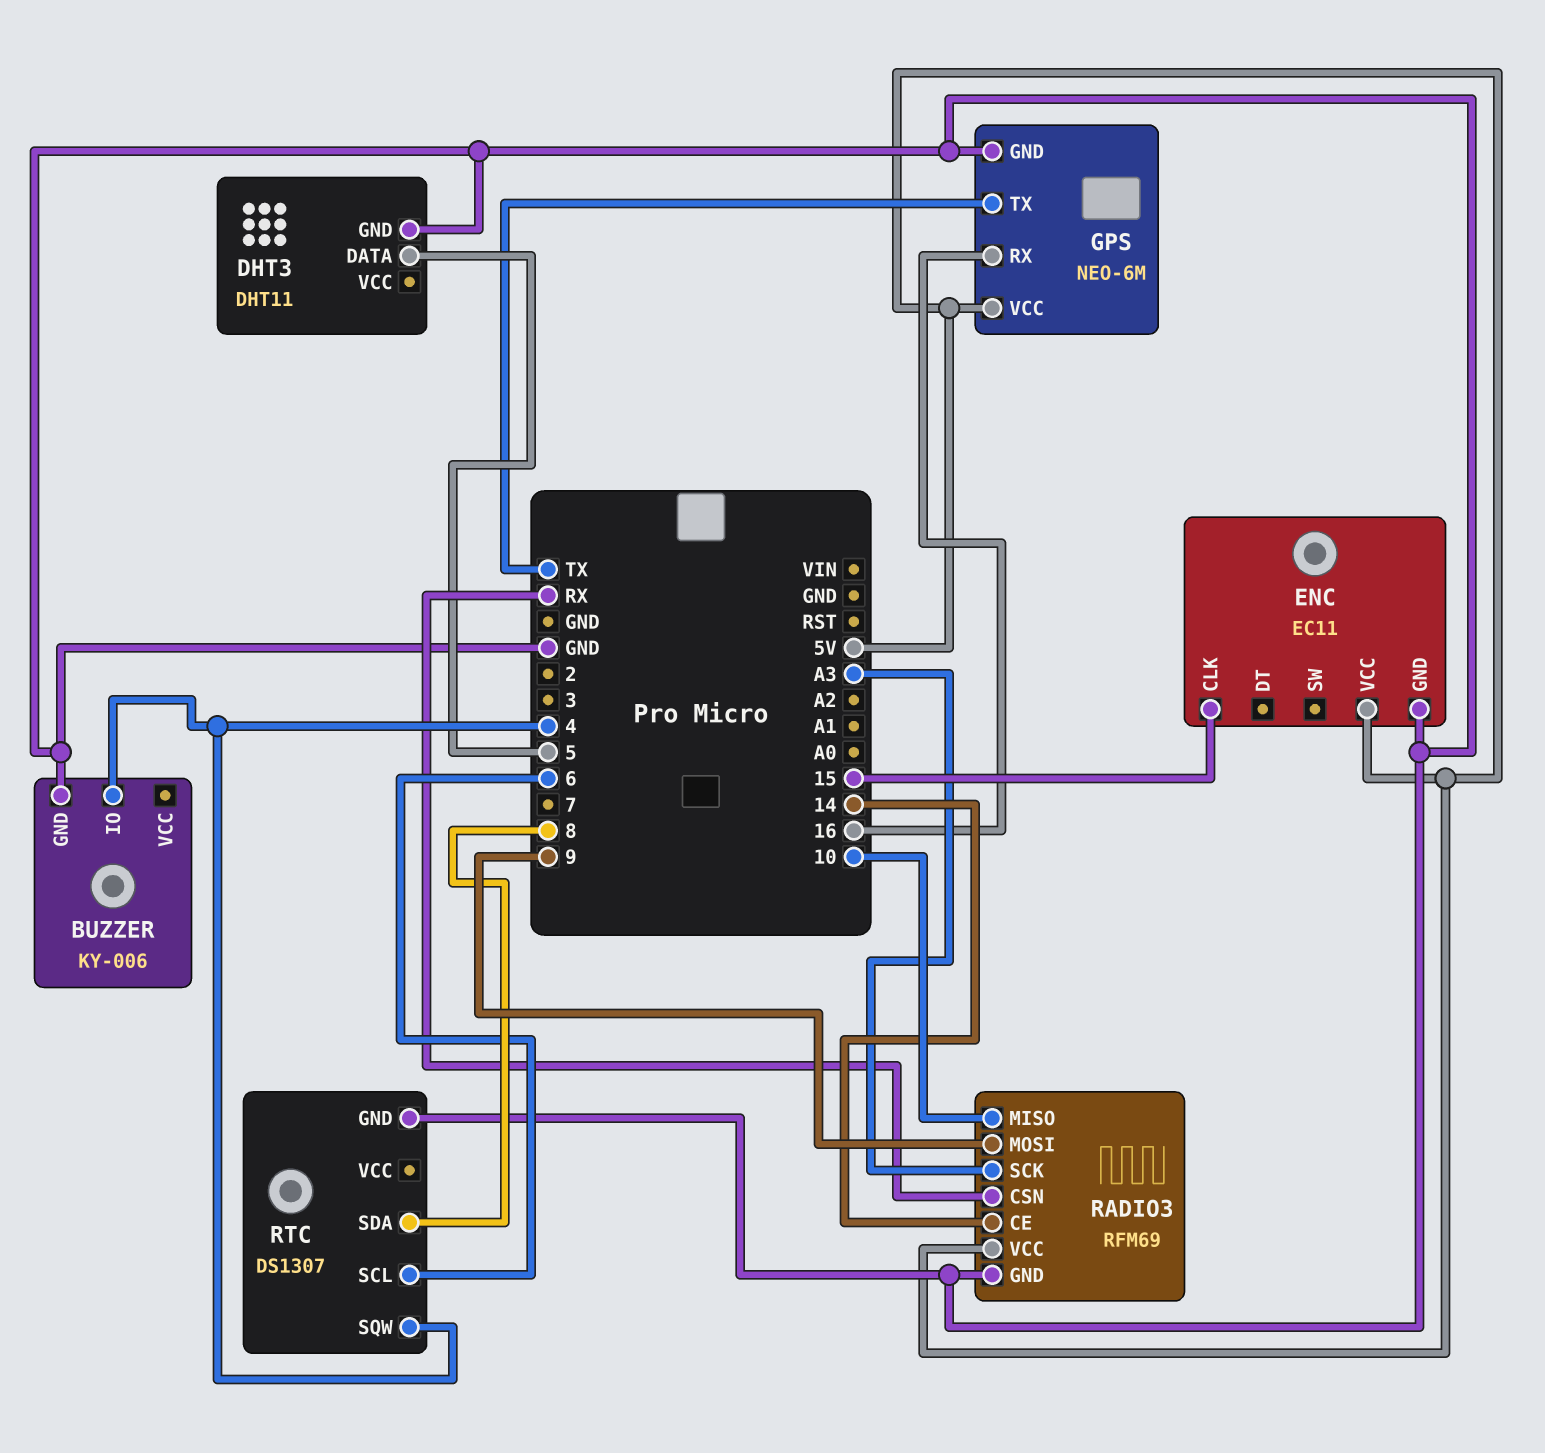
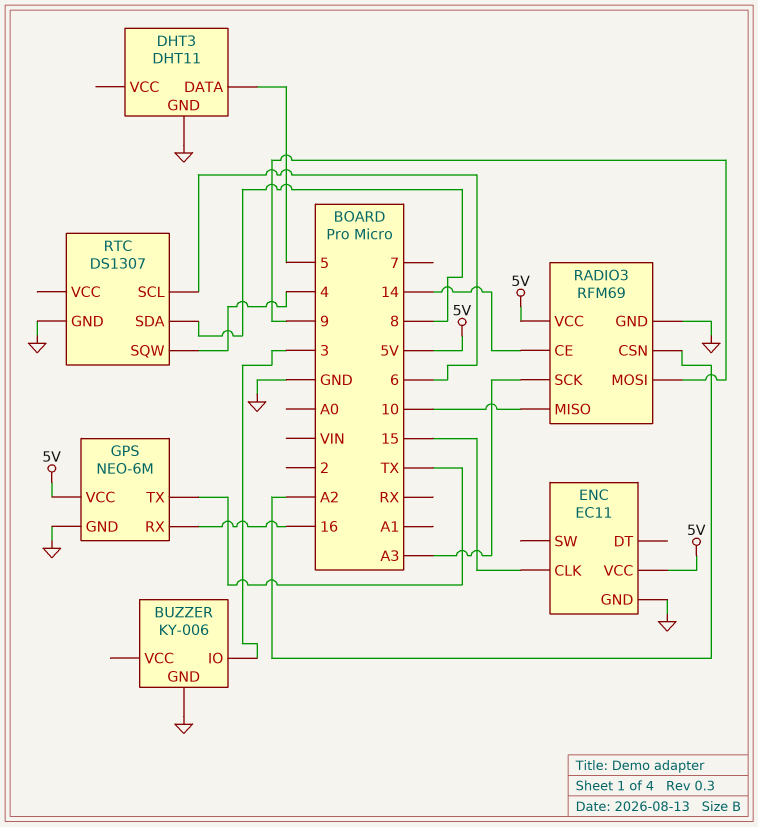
BUZZER pin IO: 4 -> 3
RADIO3 pin CSN: RX -> A2

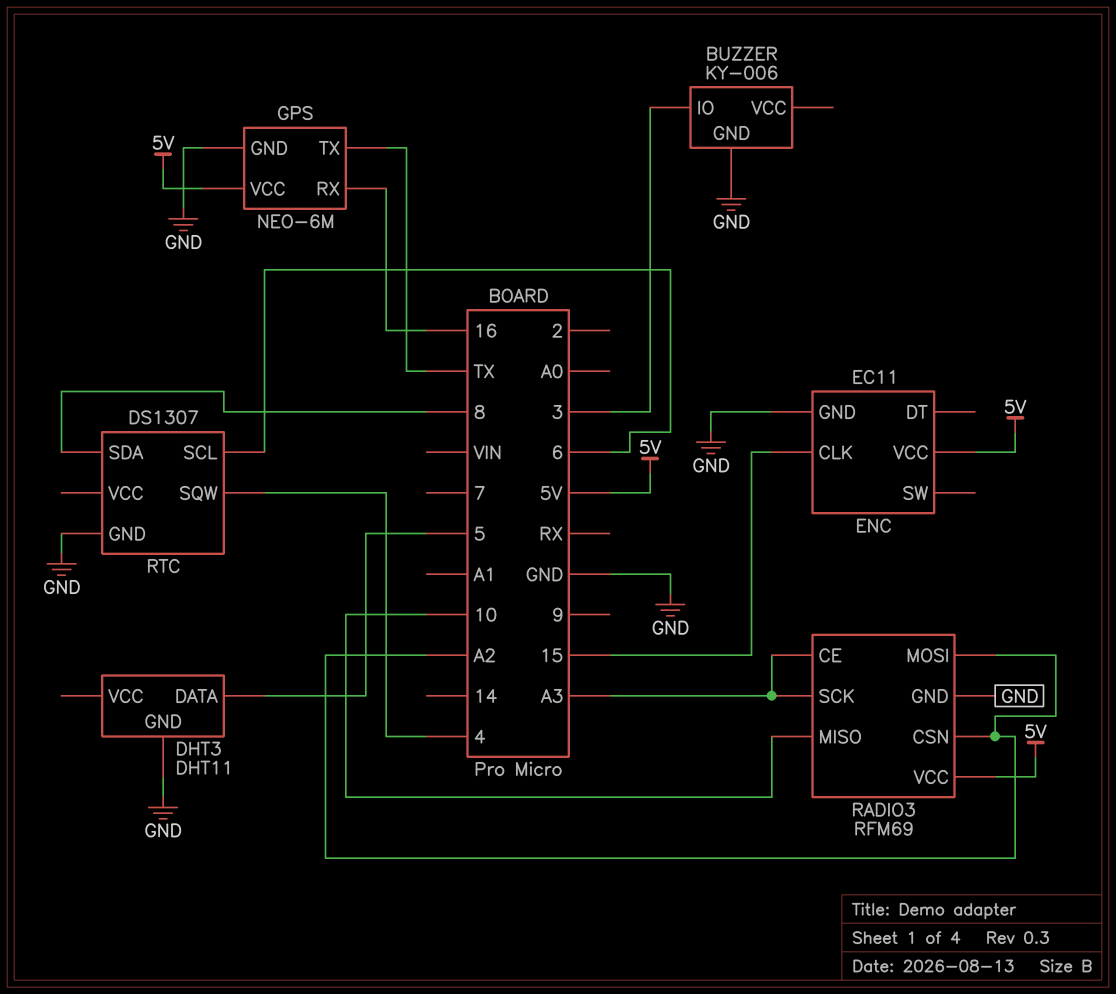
RADIO3 pin CE: 14 -> A3
RADIO3 pin MOSI: 9 -> A2

